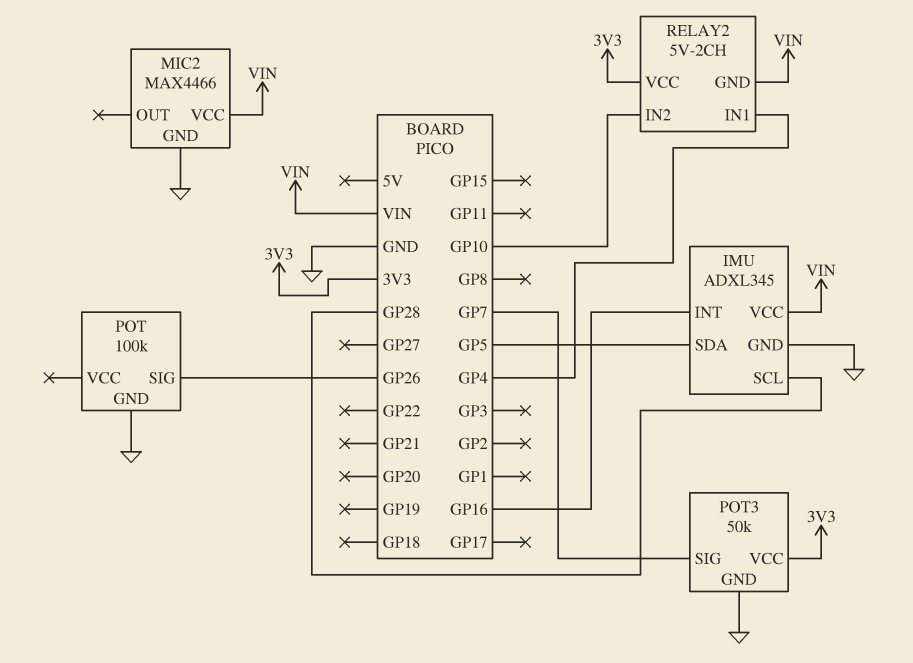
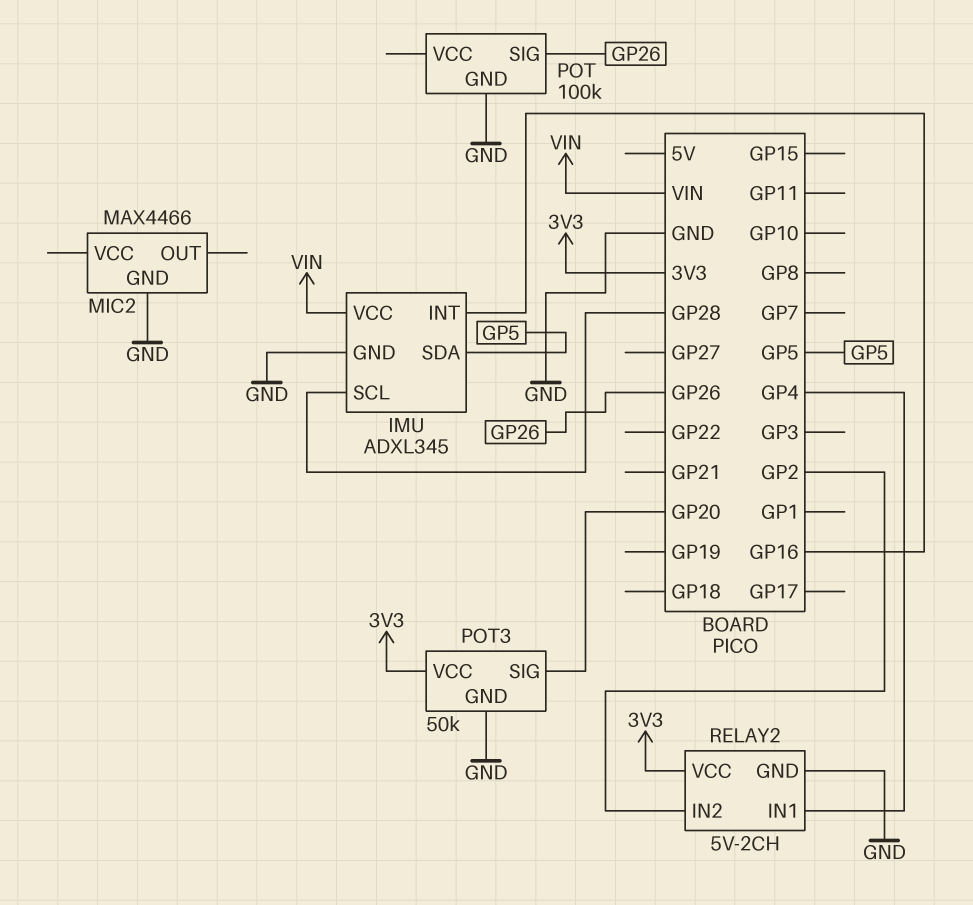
MIC2 pin VCC: VIN -> none
POT3 pin SIG: GP7 -> GP20
RELAY2 pin GND: VIN -> GND
RELAY2 pin IN2: GP10 -> GP2

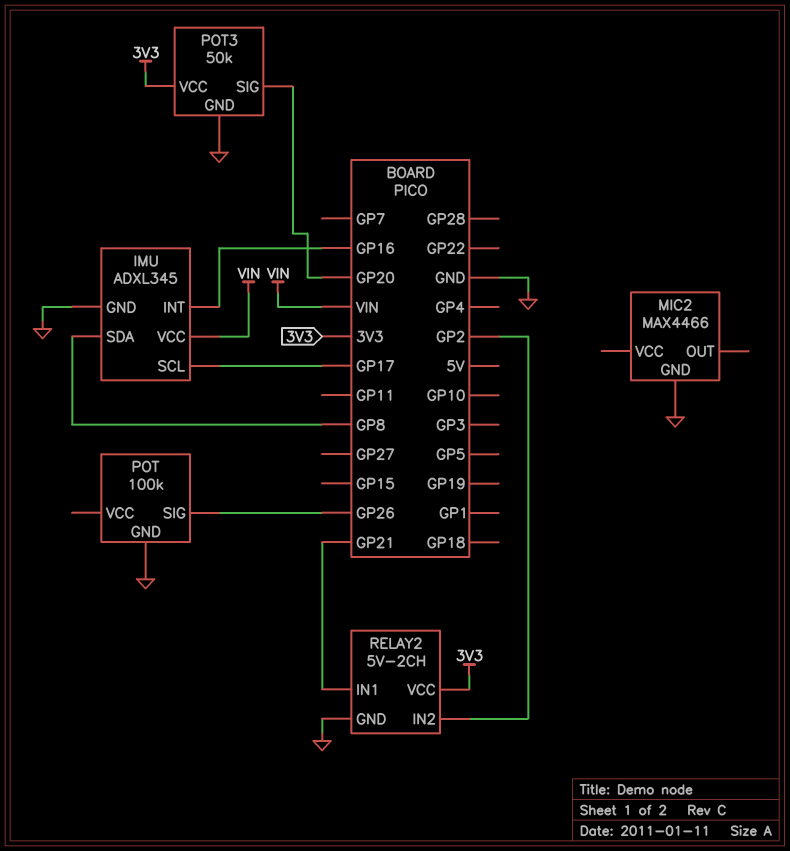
IMU pin SCL: GP28 -> GP17
IMU pin SDA: GP5 -> GP8
RELAY2 pin IN1: GP4 -> GP21

